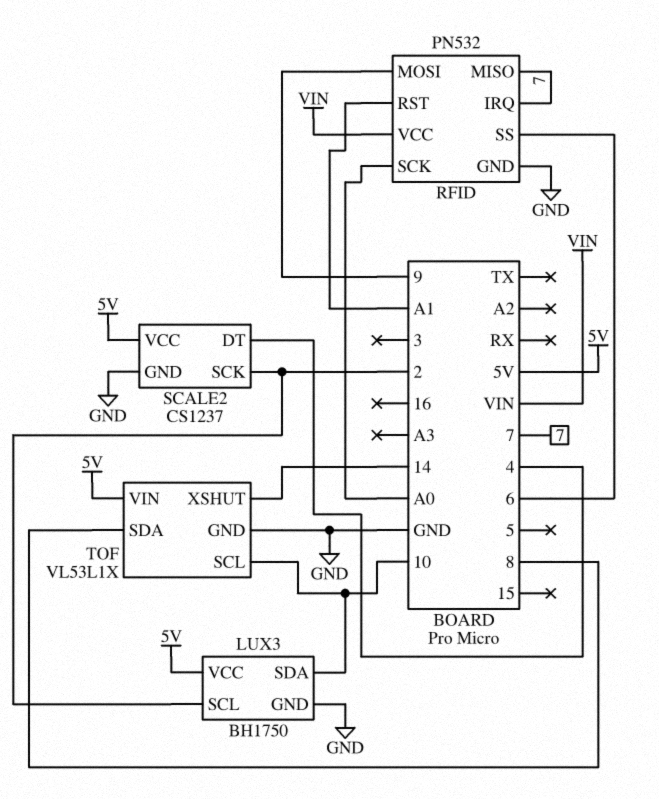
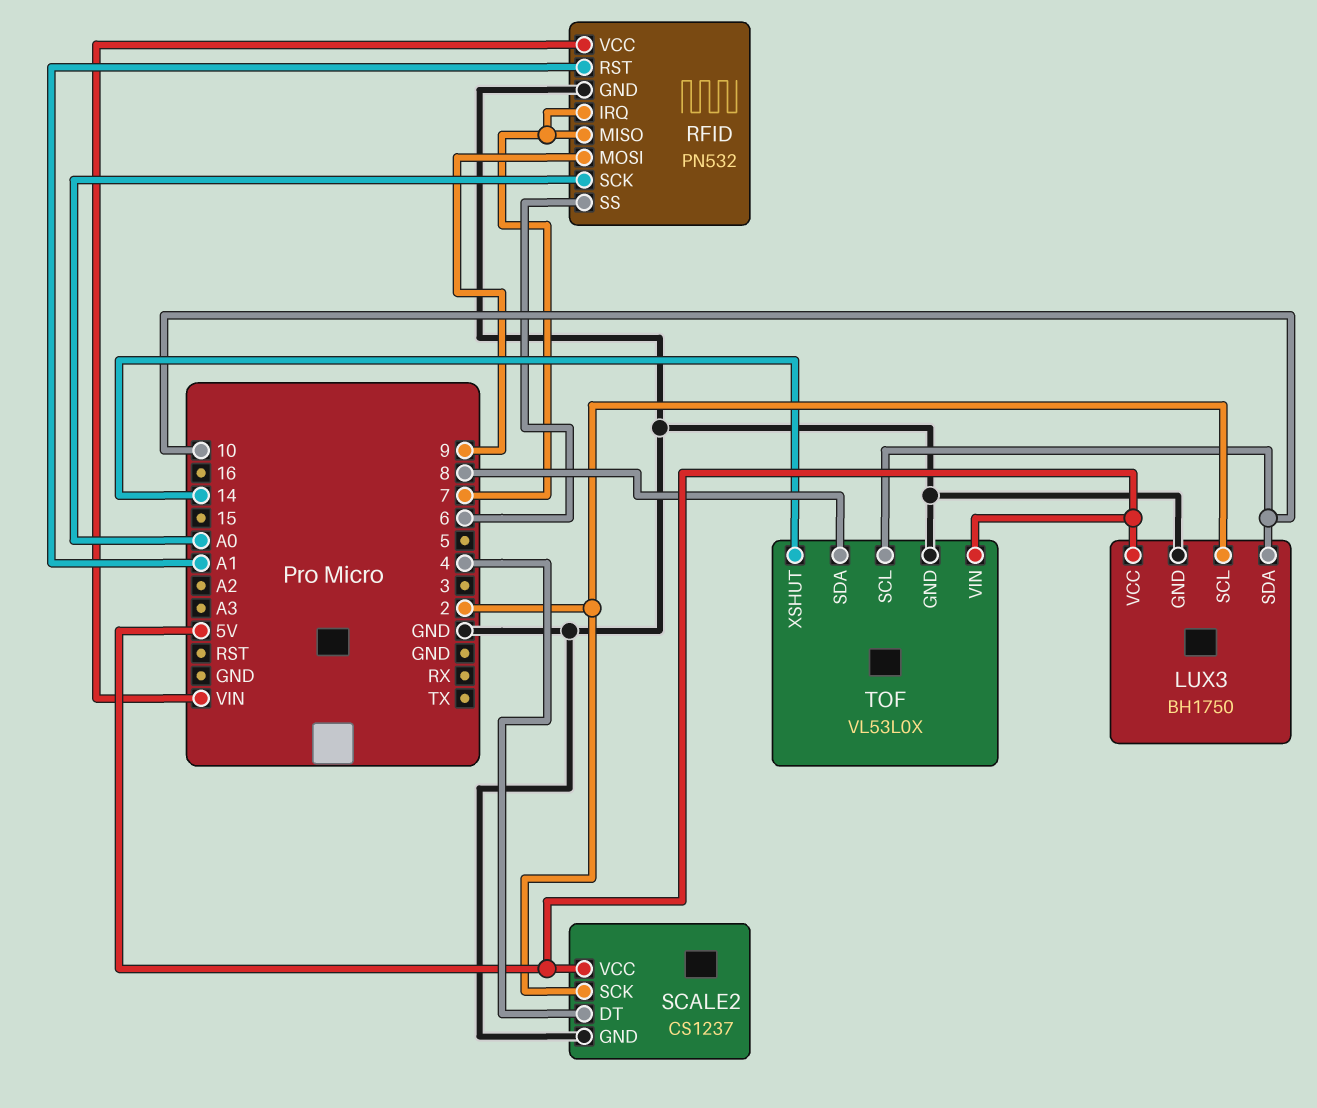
TOF: VL53L1X -> VL53L0X

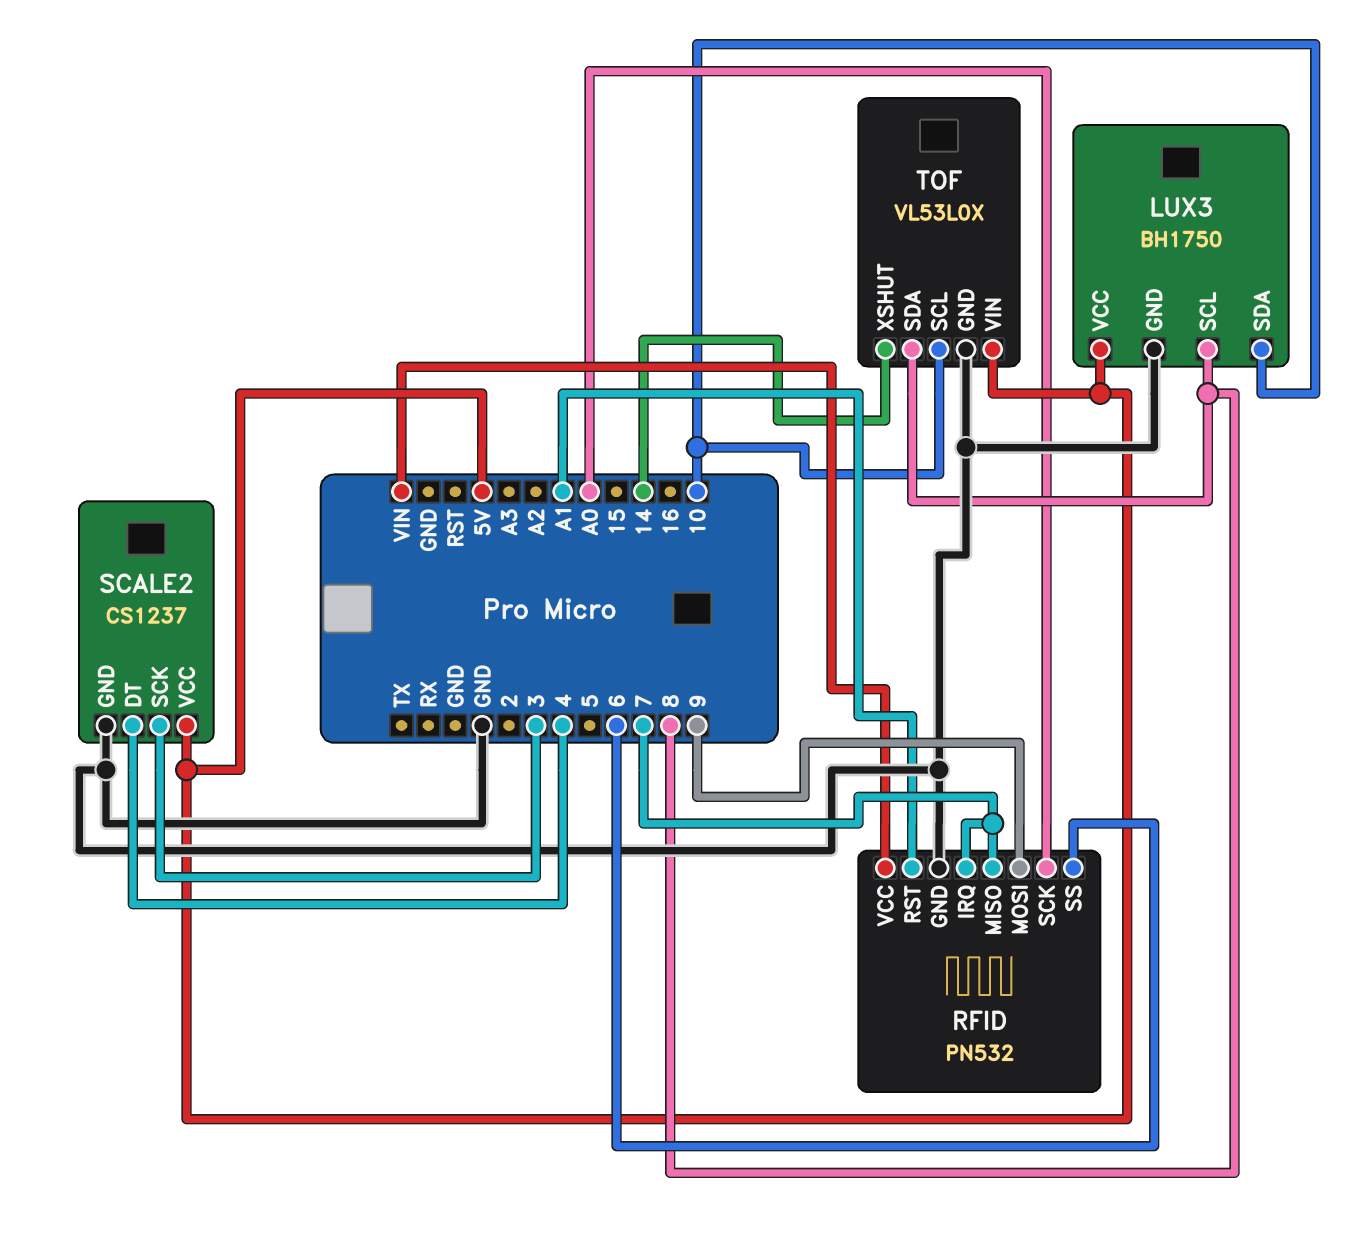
LUX3 pin SCL: 2 -> 8
SCALE2 pin SCK: 2 -> 3

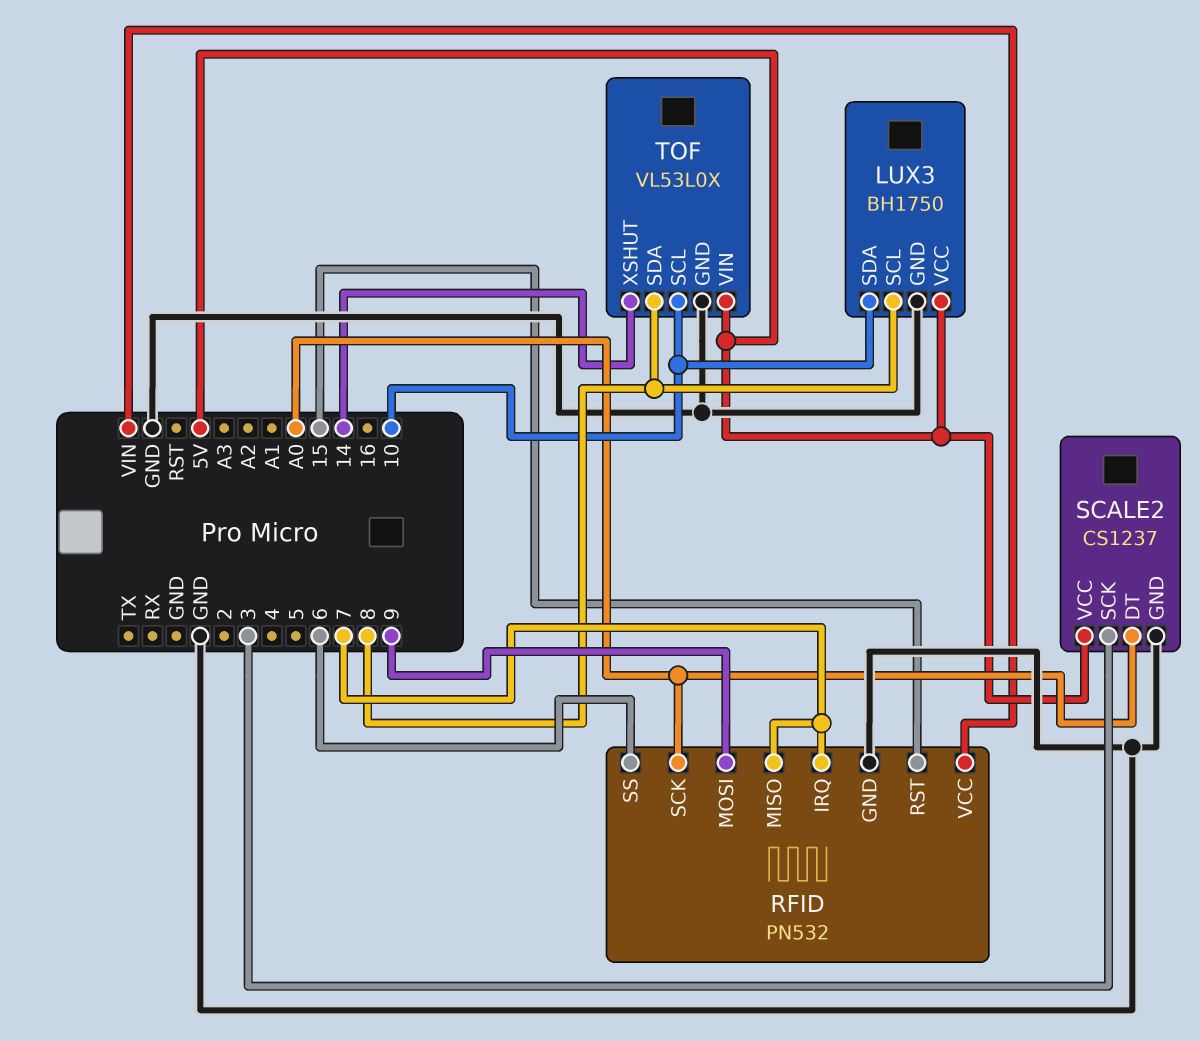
RFID pin RST: A1 -> 15
SCALE2 pin DT: 4 -> A0

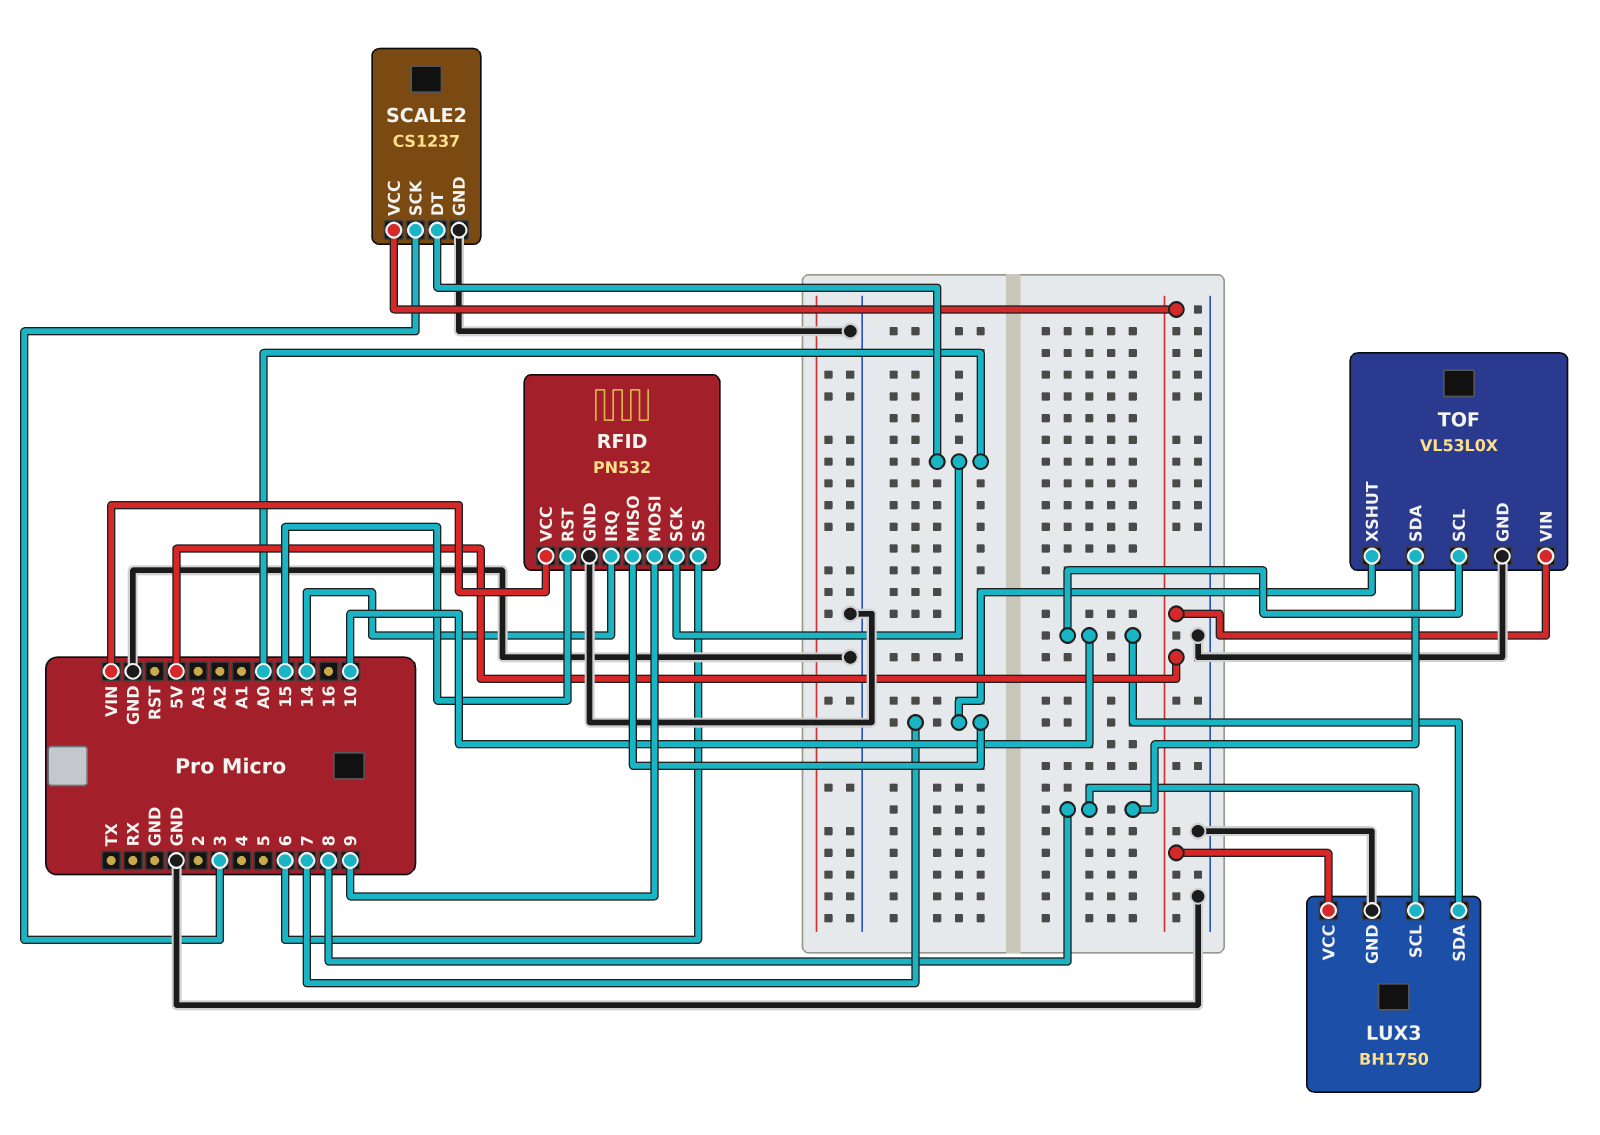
RFID pin IRQ: 7 -> 14
TOF pin XSHUT: 14 -> 7

